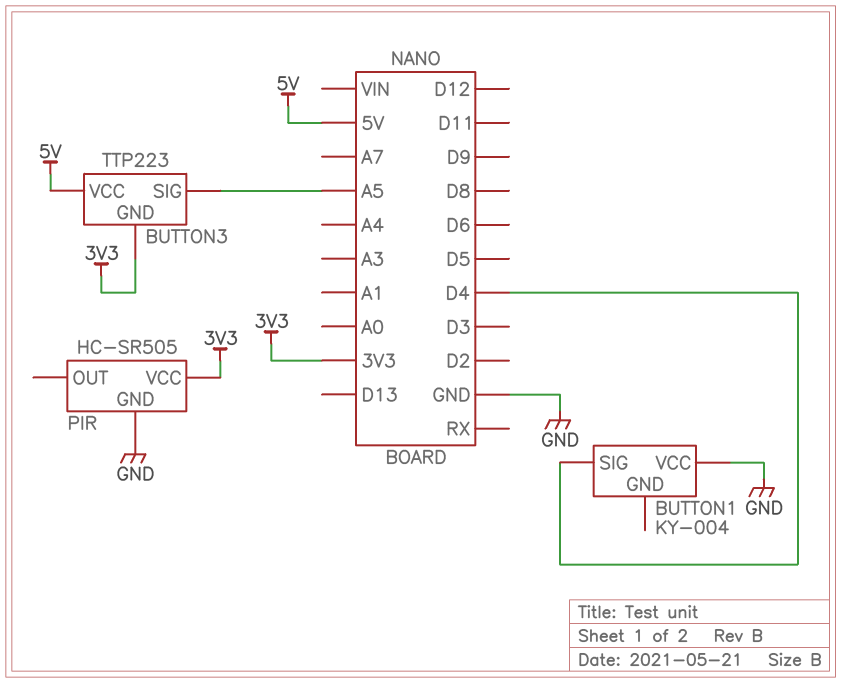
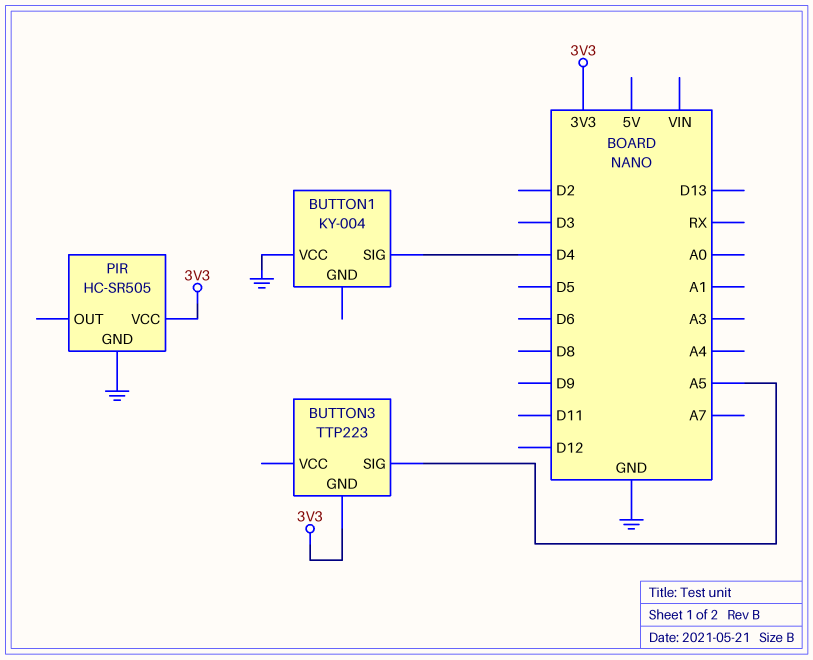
BUTTON3 pin VCC: 5V -> none

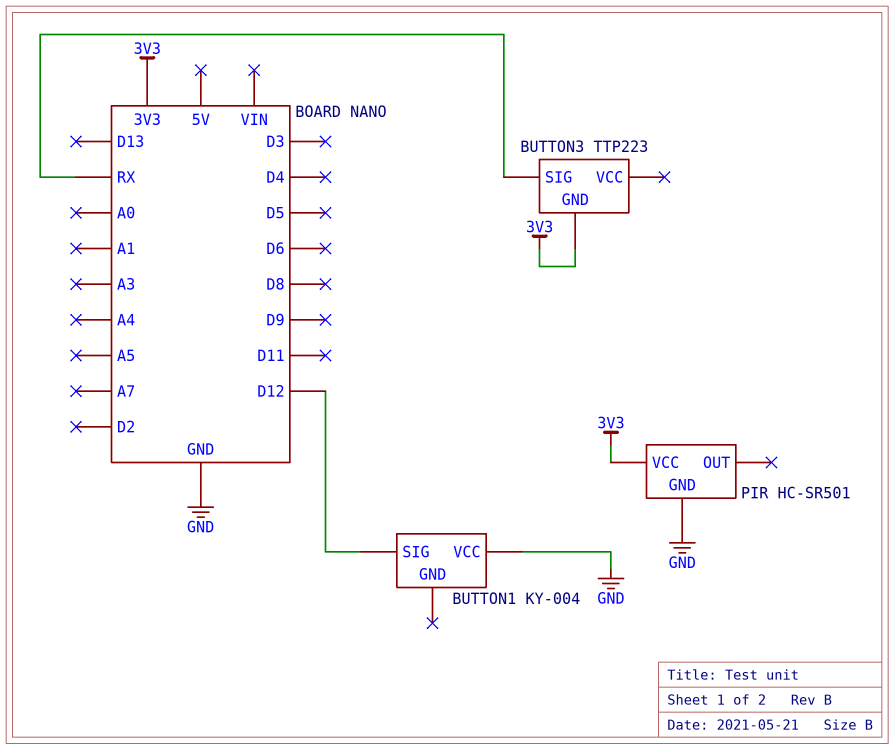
BUTTON1 pin SIG: D4 -> D12
BUTTON3 pin SIG: A5 -> RX
PIR: HC-SR505 -> HC-SR501

